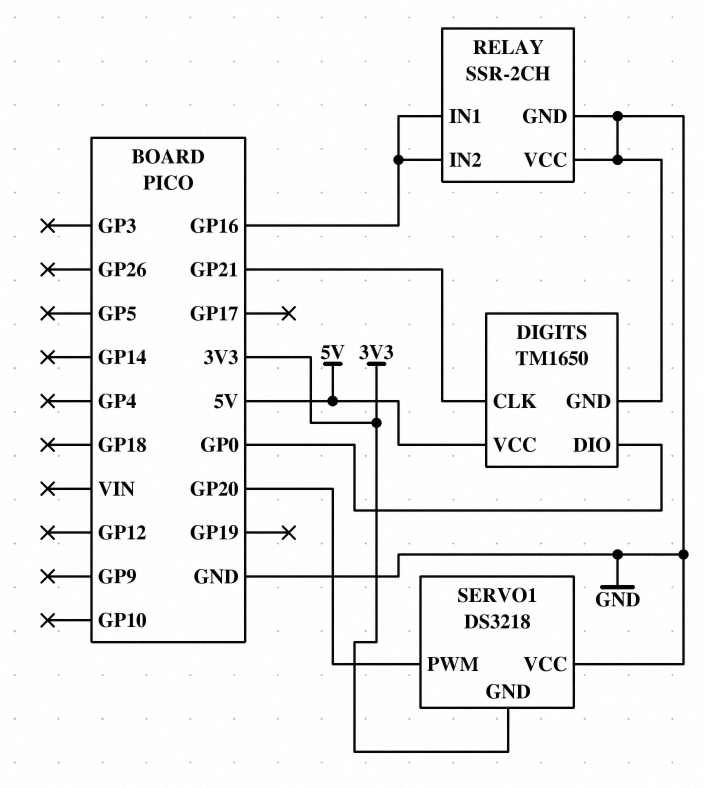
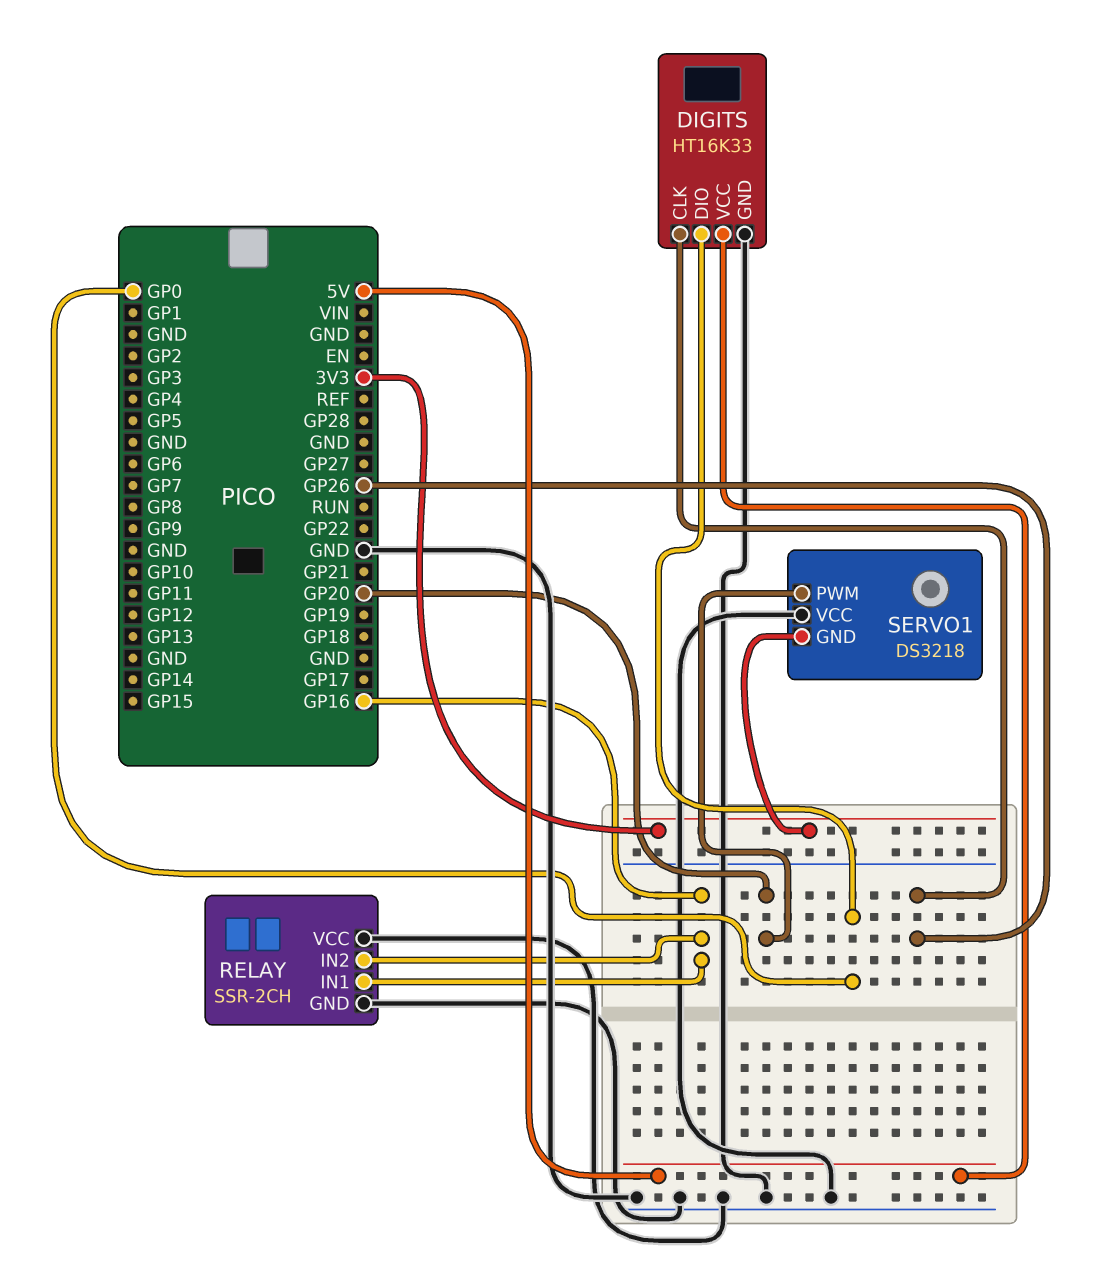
DIGITS: TM1650 -> HT16K33
DIGITS pin CLK: GP21 -> GP26

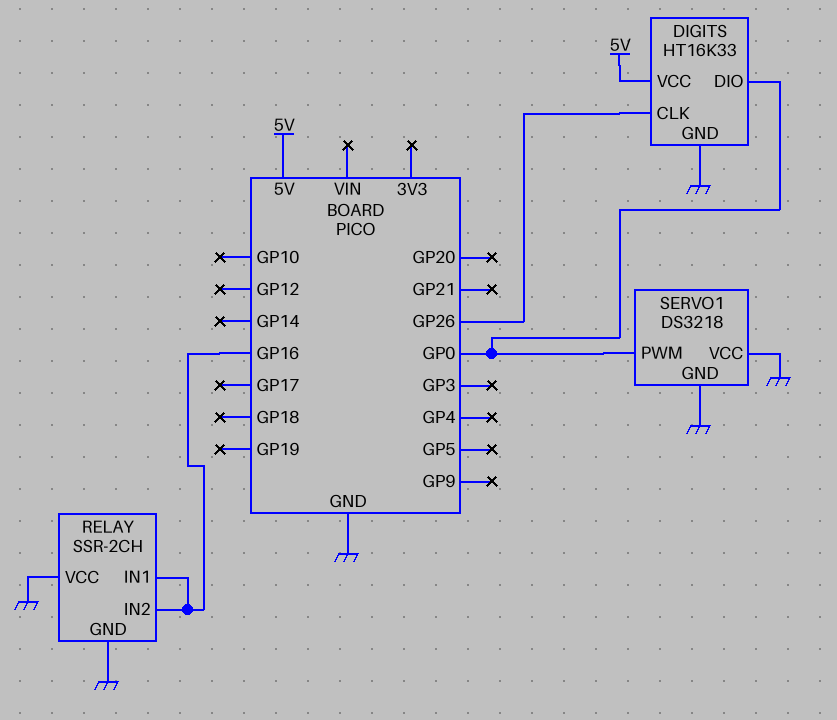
SERVO1 pin GND: 3V3 -> GND
SERVO1 pin PWM: GP20 -> GP0

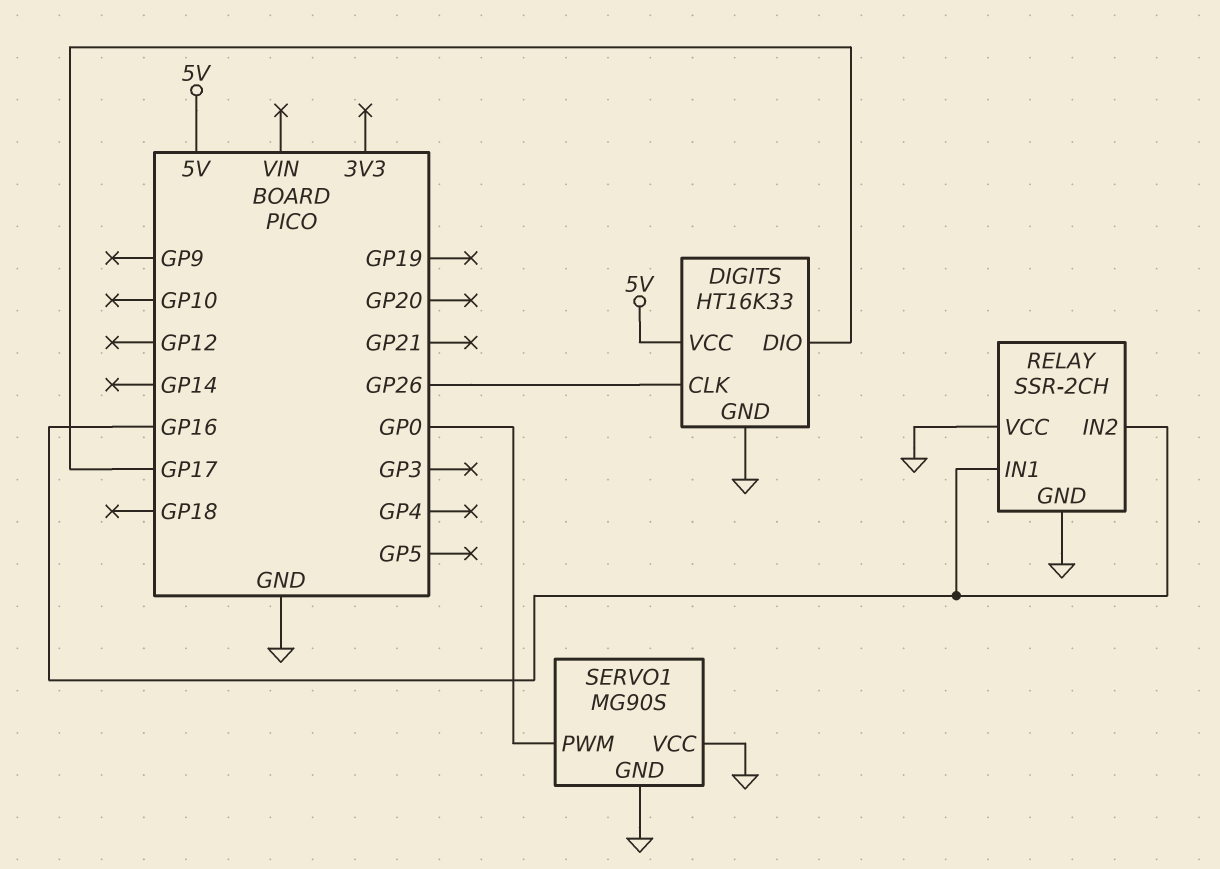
DIGITS pin DIO: GP0 -> GP17
SERVO1: DS3218 -> MG90S

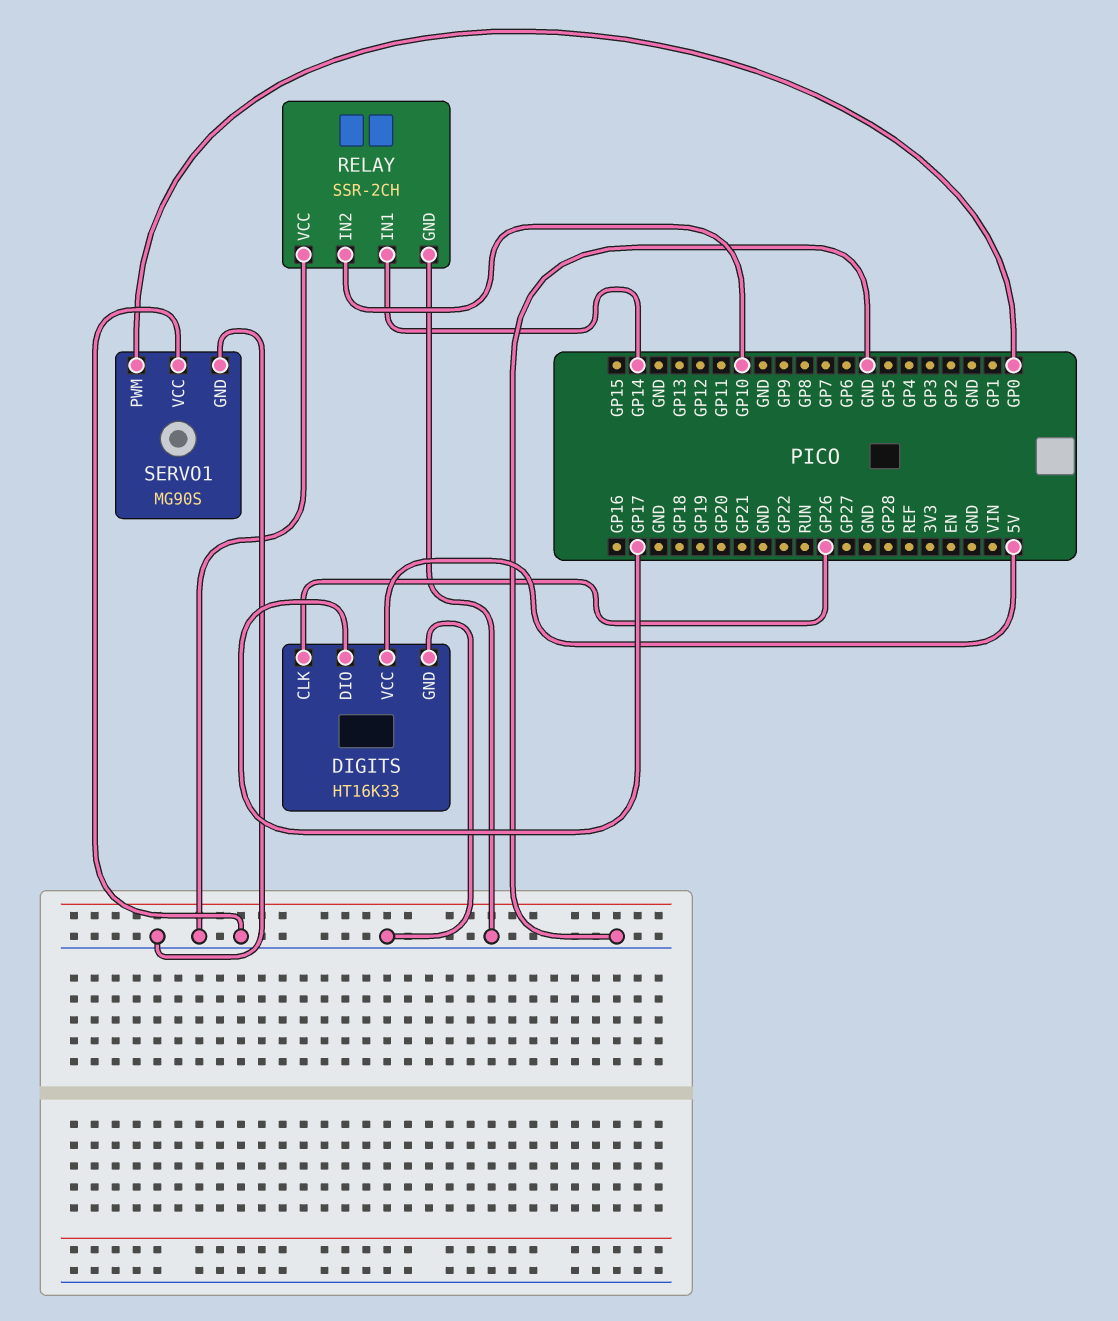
RELAY pin IN1: GP16 -> GP14
RELAY pin IN2: GP16 -> GP10

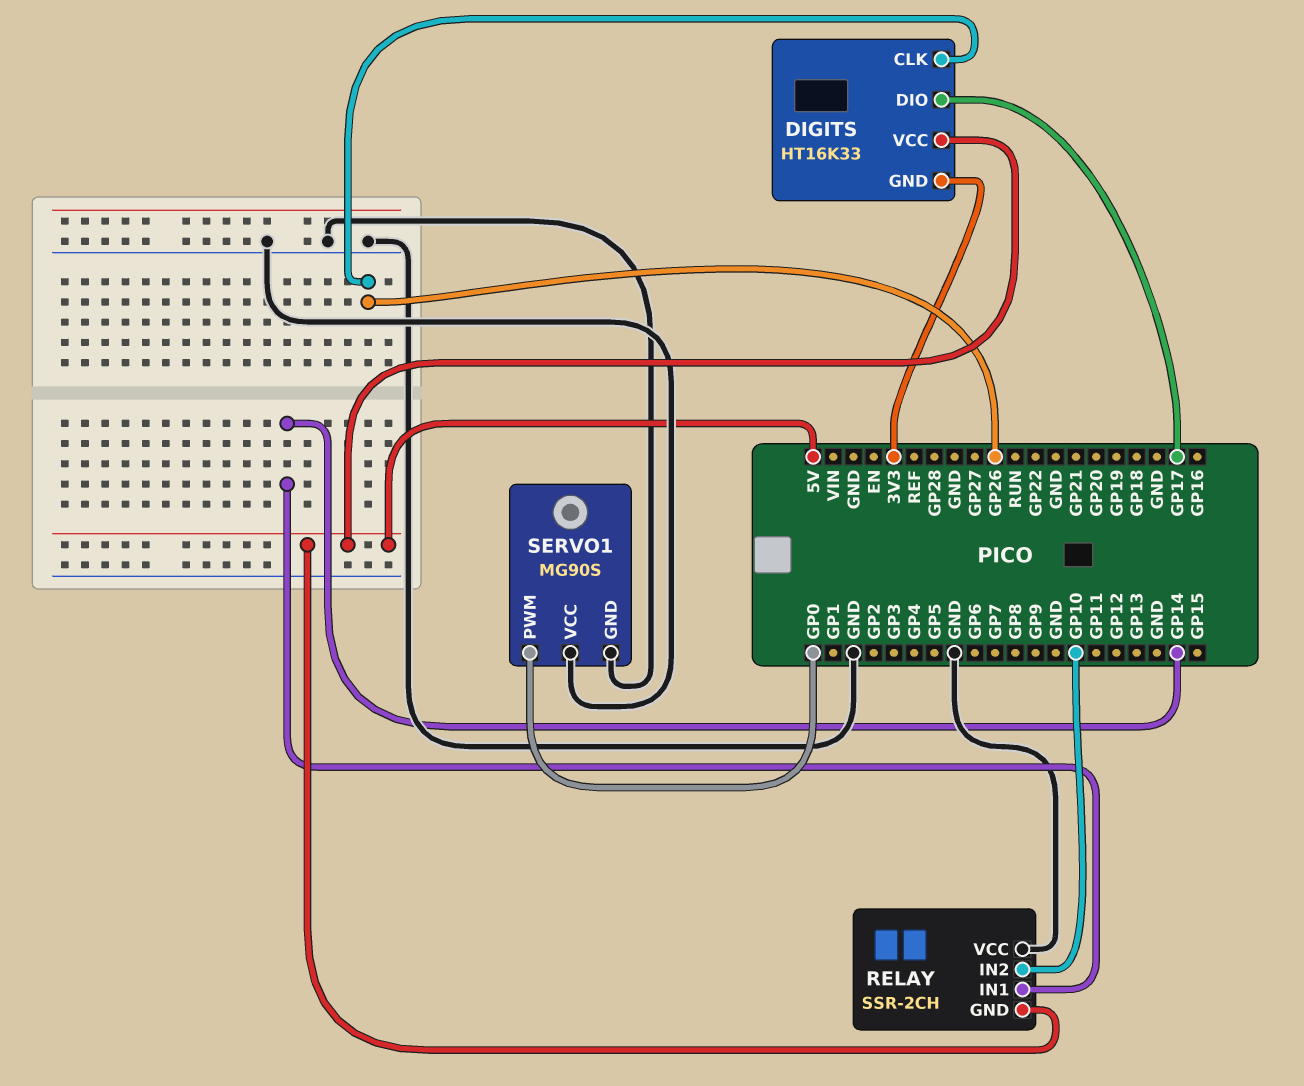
DIGITS pin GND: GND -> 3V3
RELAY pin GND: GND -> 5V

